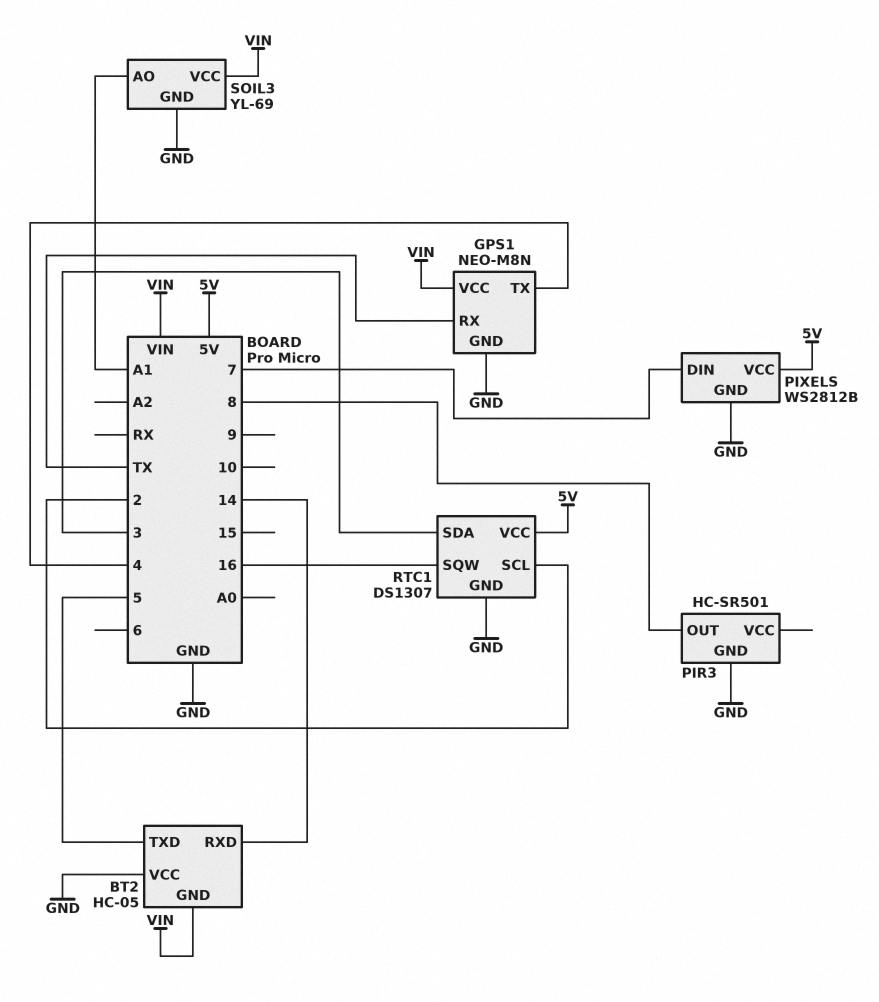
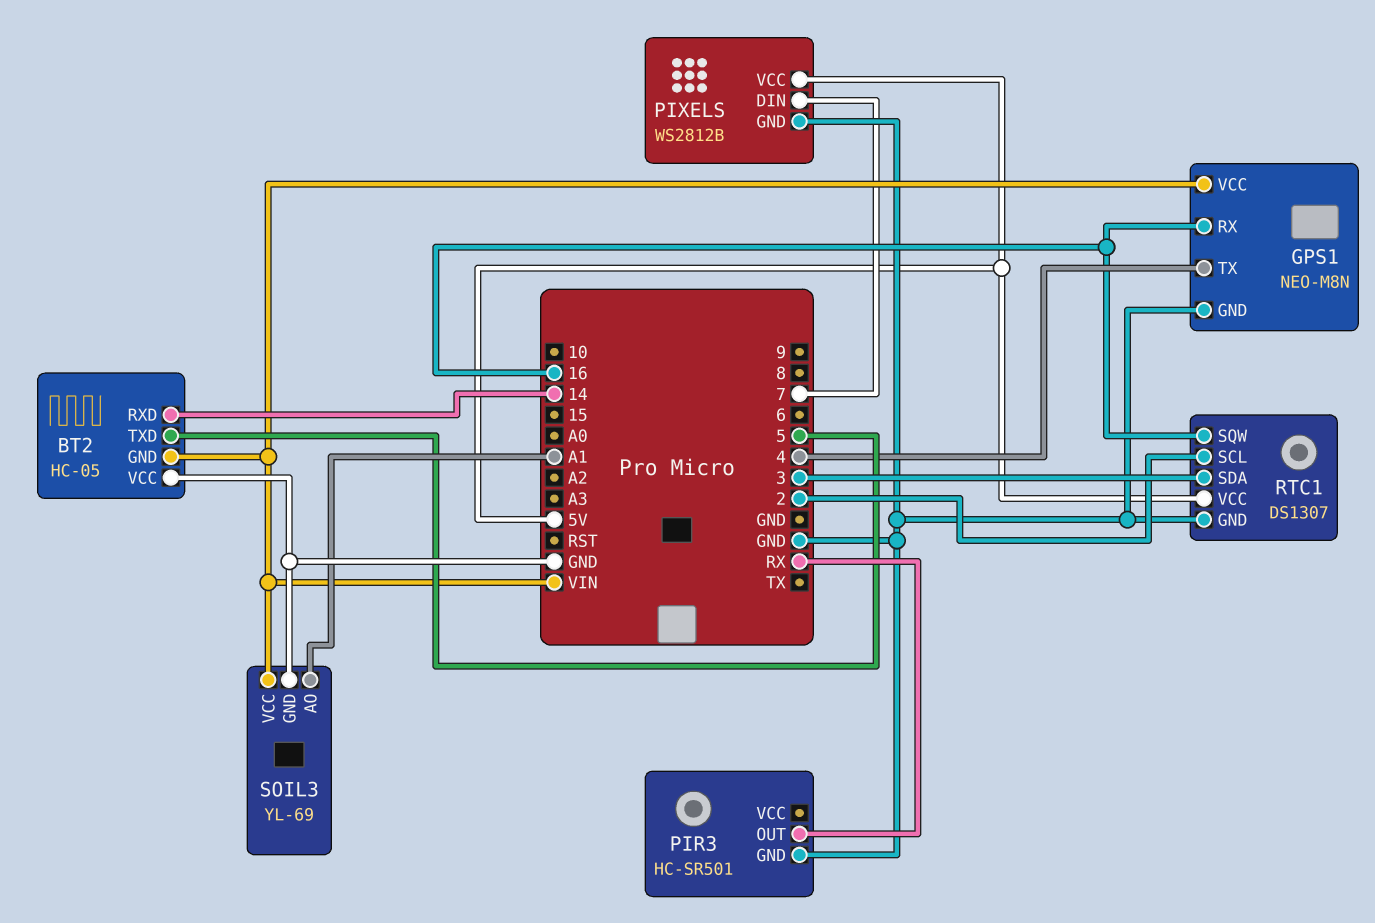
GPS1 pin RX: TX -> 16
PIR3 pin OUT: 8 -> RX

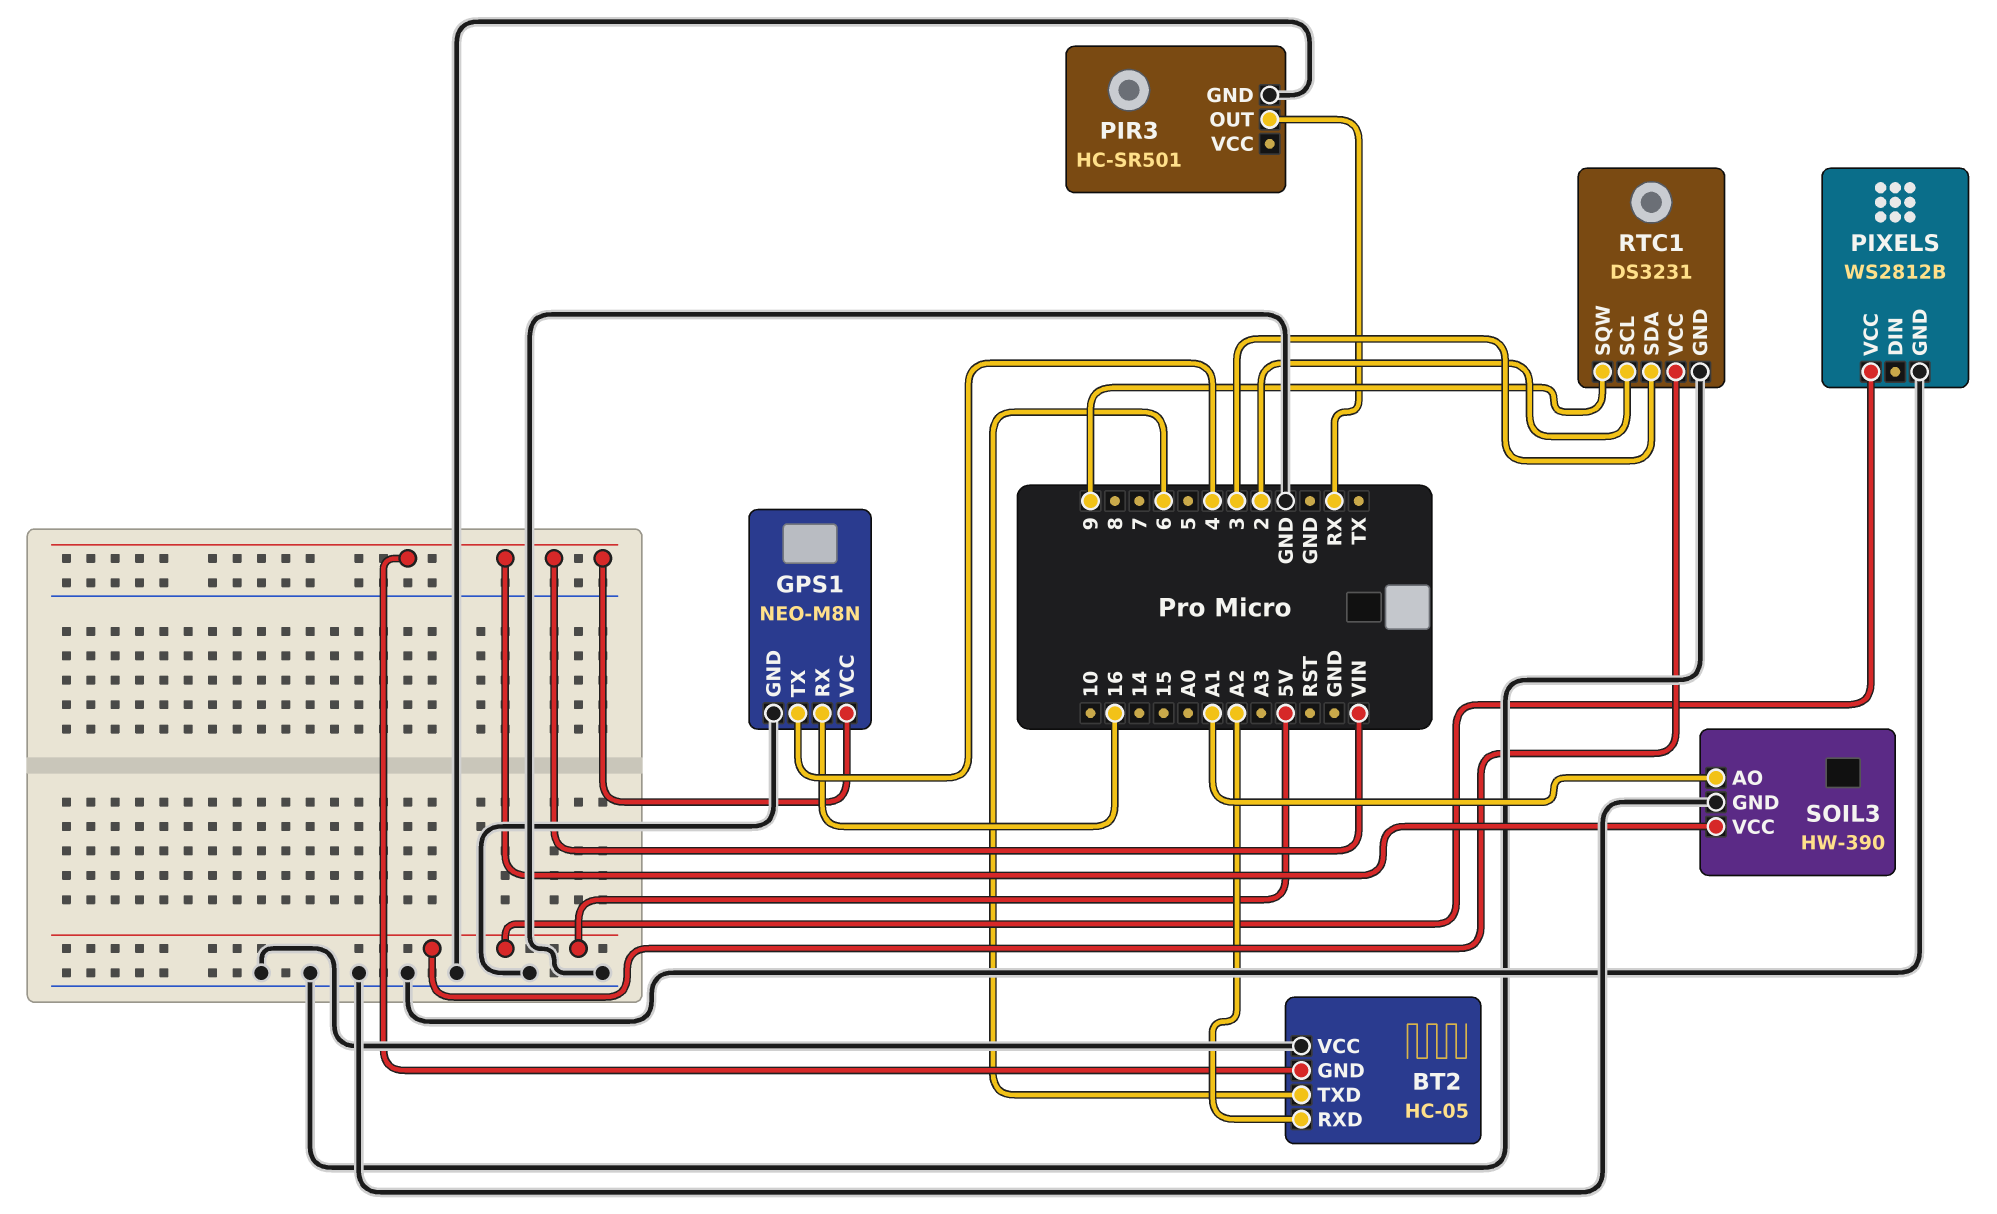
BT2 pin RXD: 14 -> A2
BT2 pin TXD: 5 -> 6
PIXELS pin DIN: 7 -> none
RTC1: DS1307 -> DS3231
RTC1 pin SQW: 16 -> 9
SOIL3: YL-69 -> HW-390

